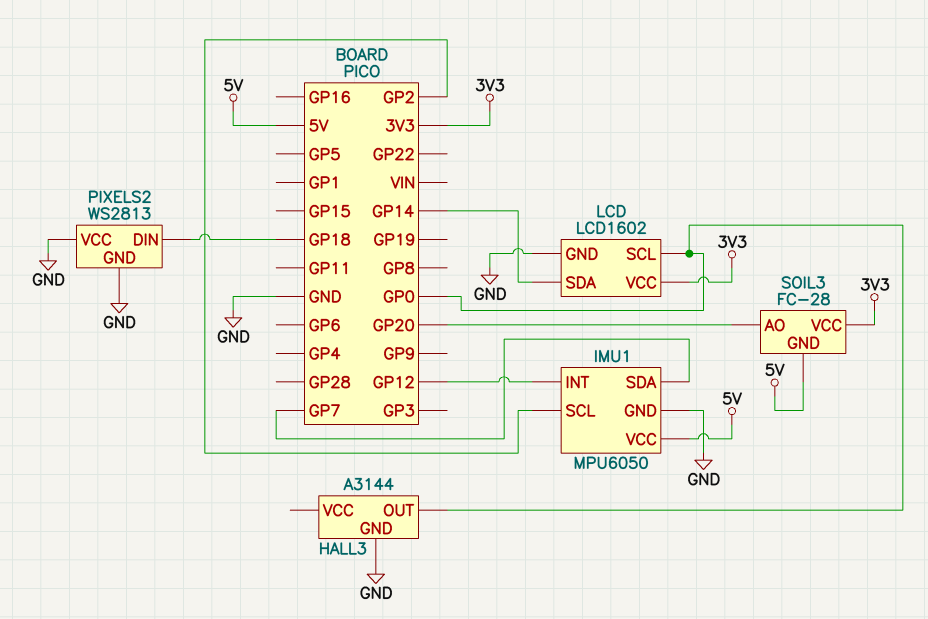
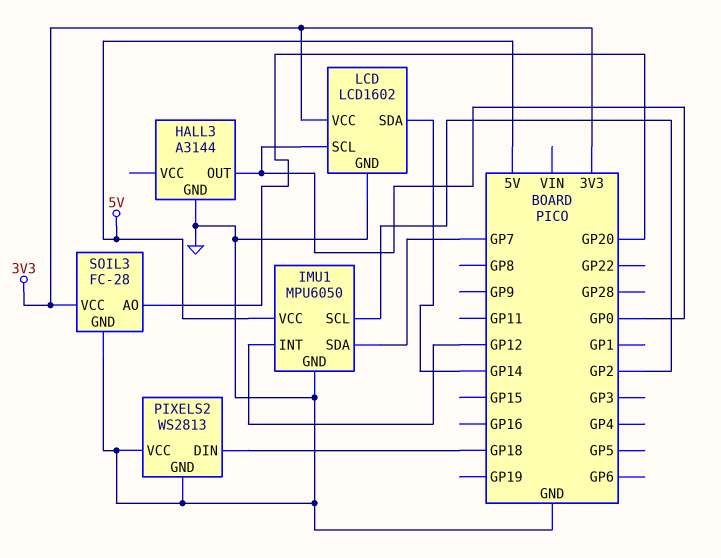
SOIL3 pin GND: 5V -> GND

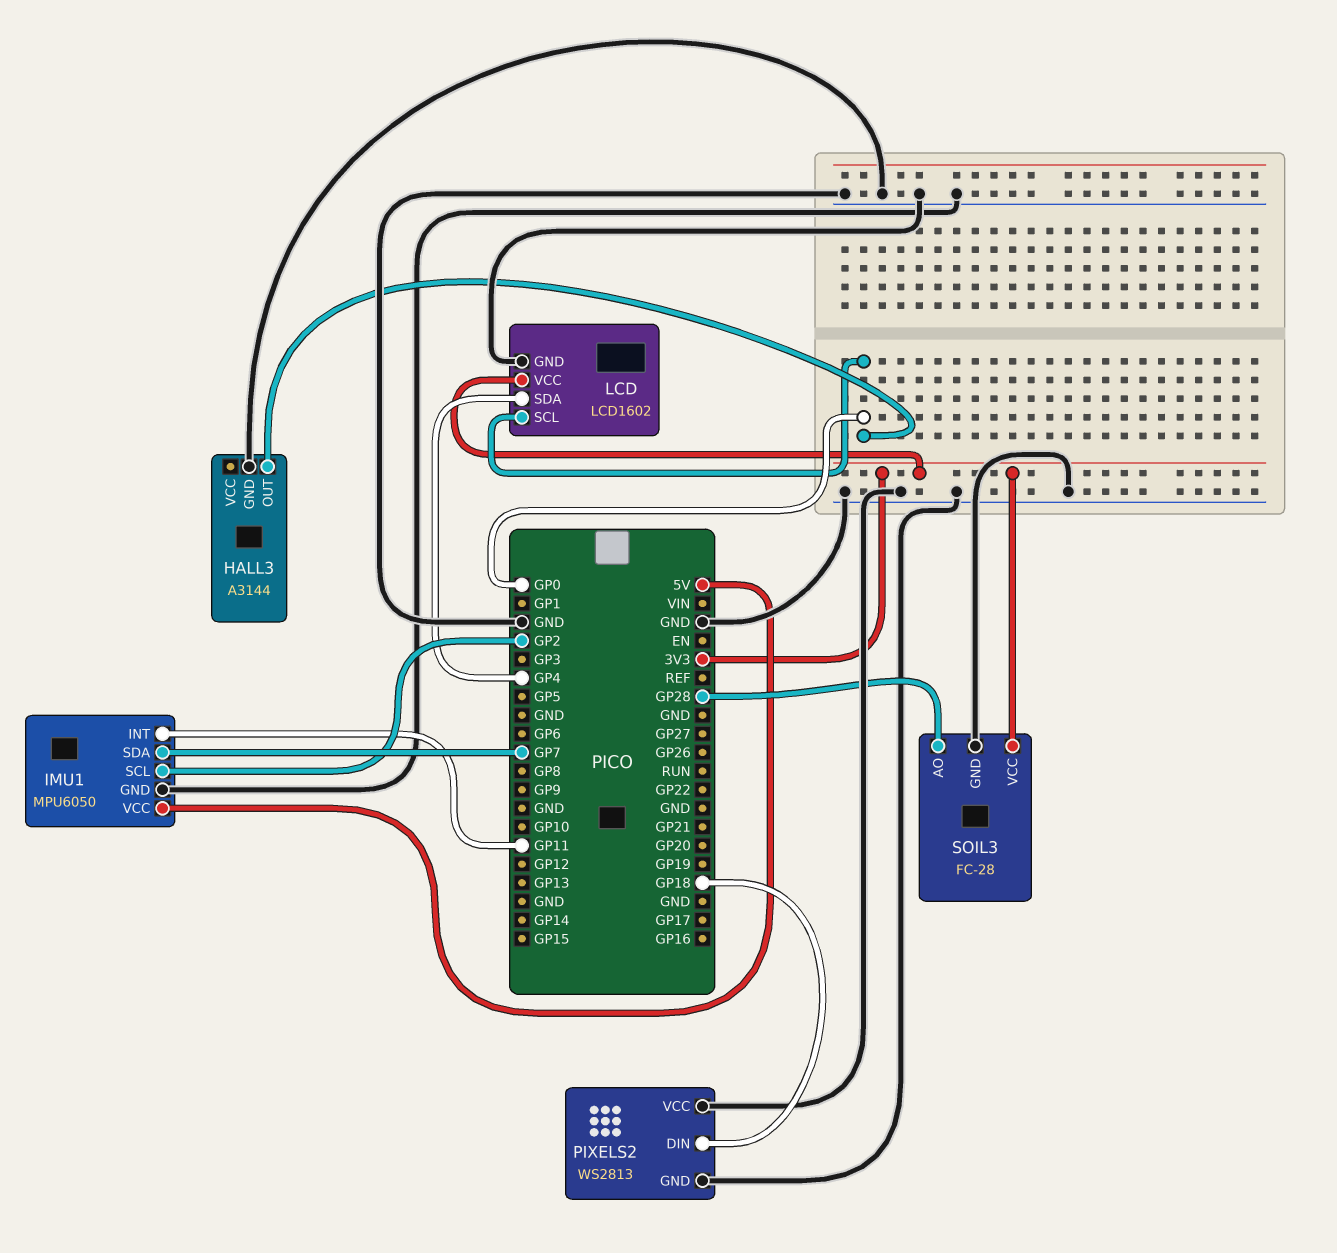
IMU1 pin INT: GP12 -> GP11
LCD pin SDA: GP14 -> GP4
SOIL3 pin AO: GP20 -> GP28

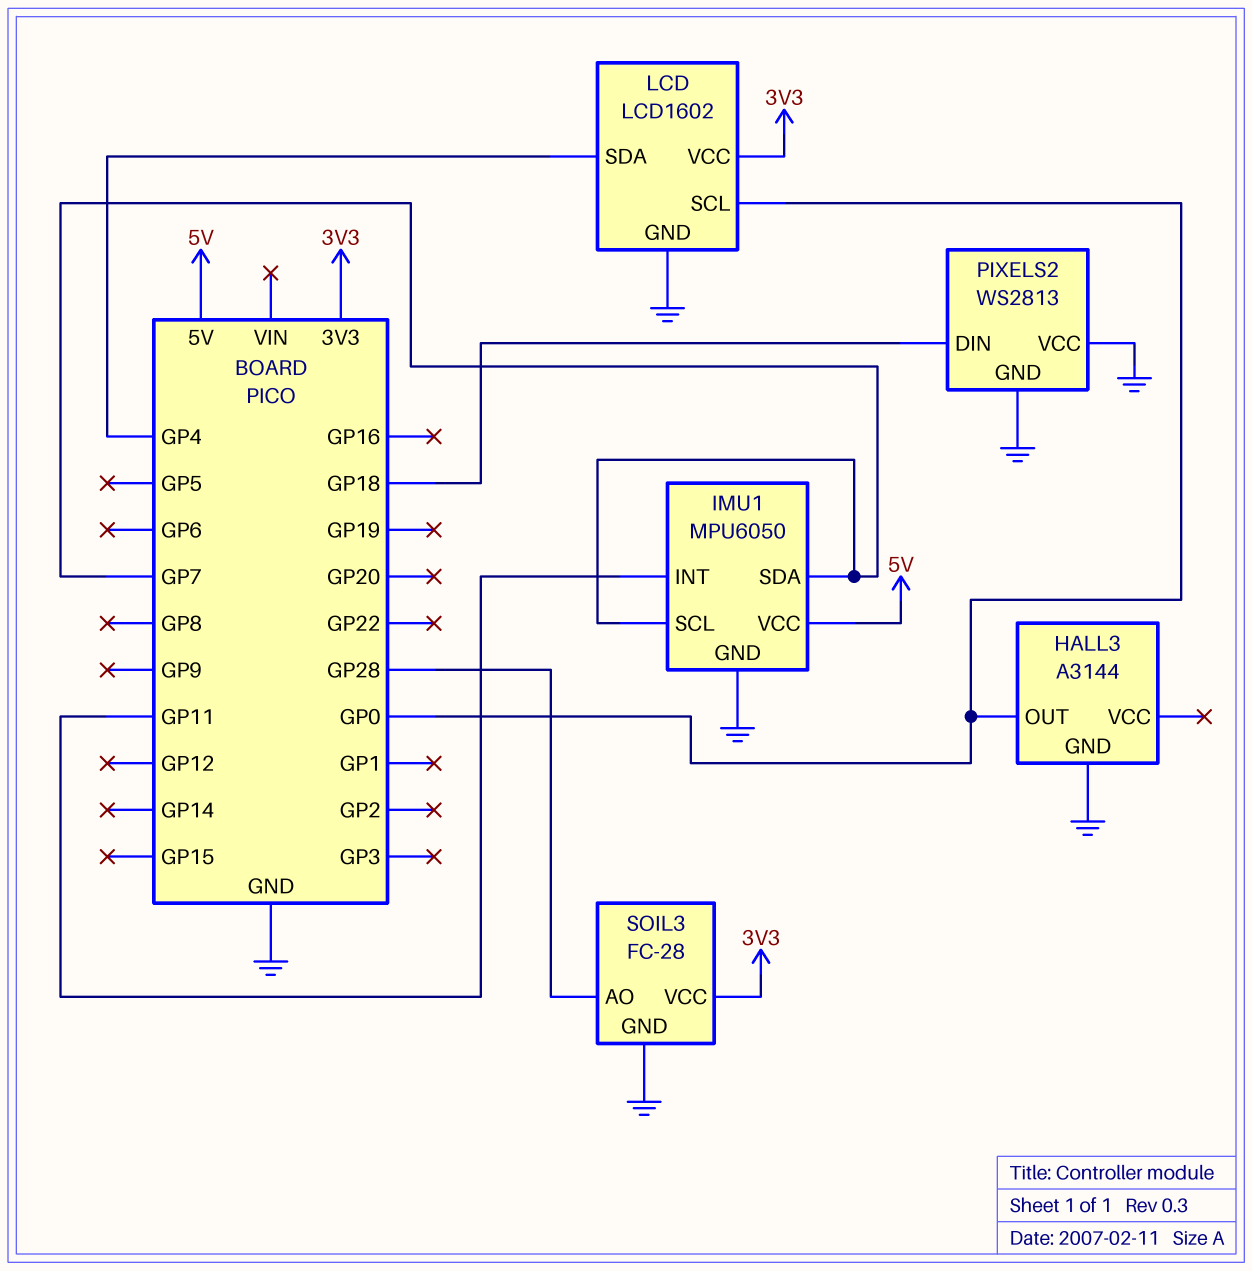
IMU1 pin SCL: GP2 -> GP7

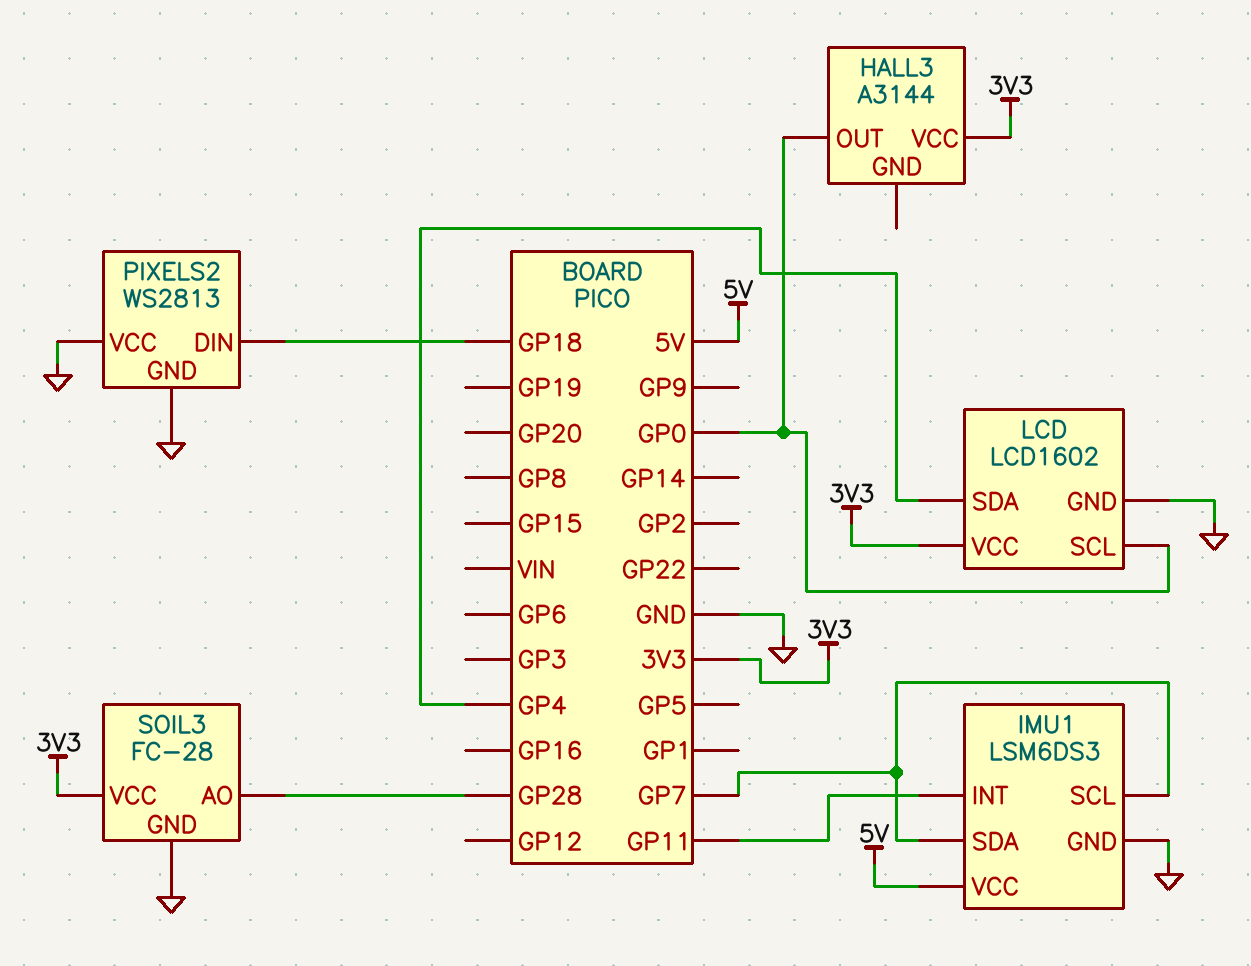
HALL3 pin GND: GND -> none
HALL3 pin VCC: none -> 3V3
IMU1: MPU6050 -> LSM6DS3

